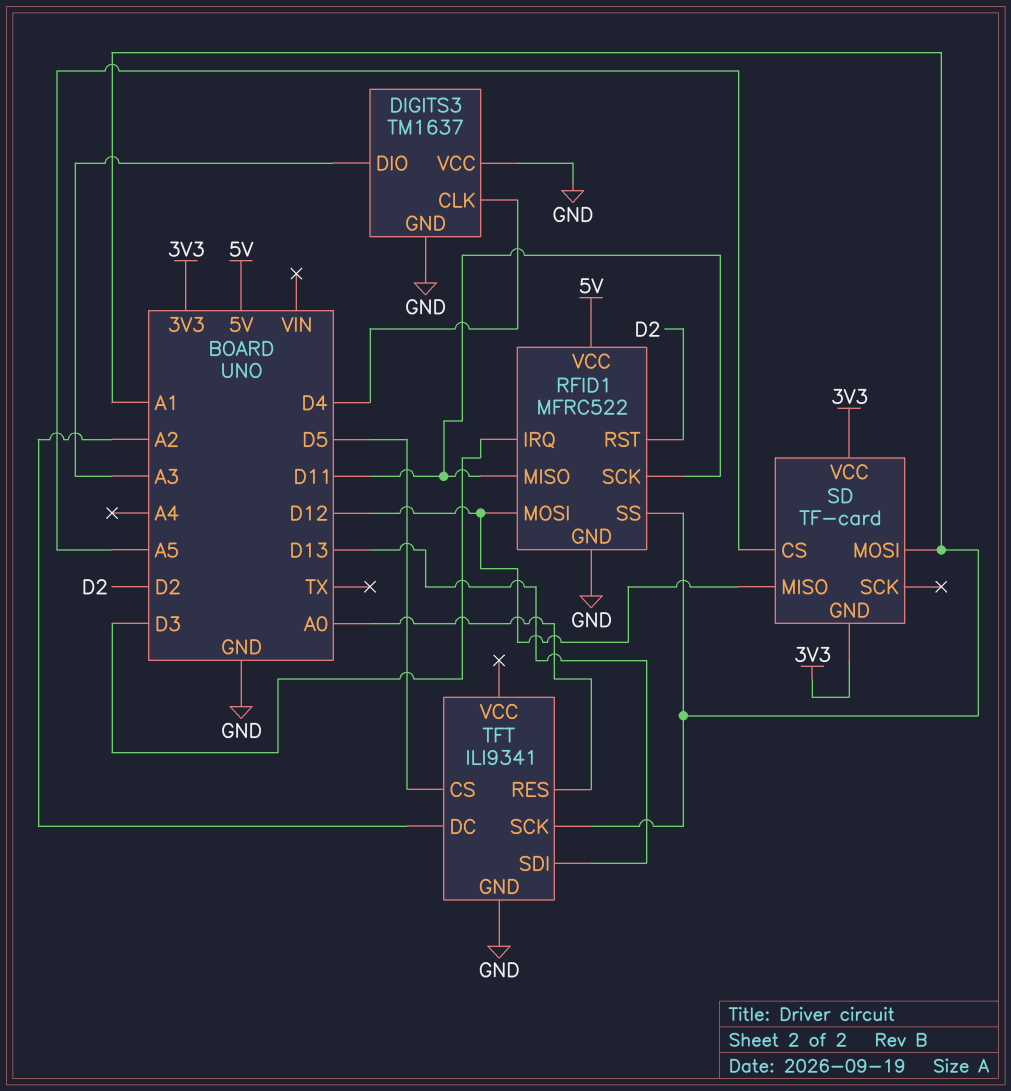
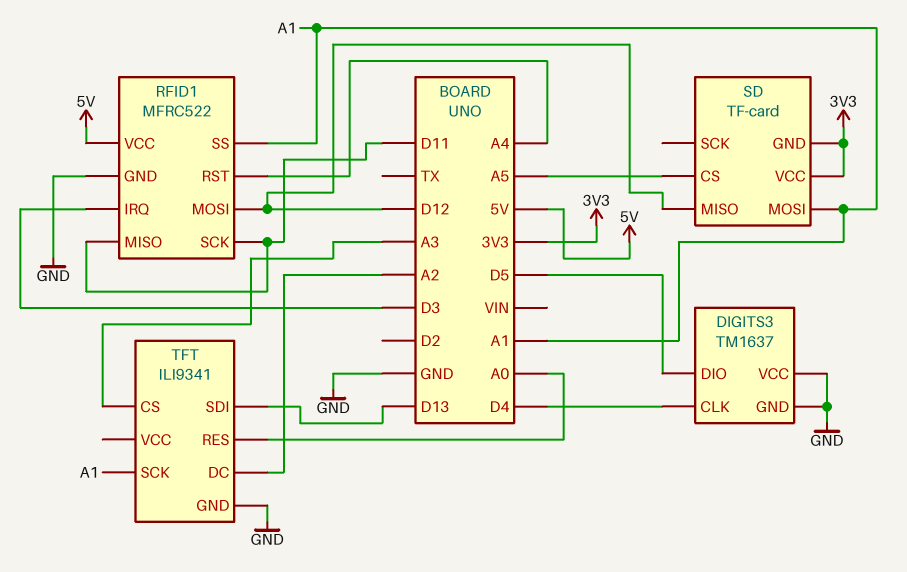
DIGITS3 pin DIO: A3 -> D5
RFID1 pin RST: D2 -> A4
TFT pin CS: D5 -> A3

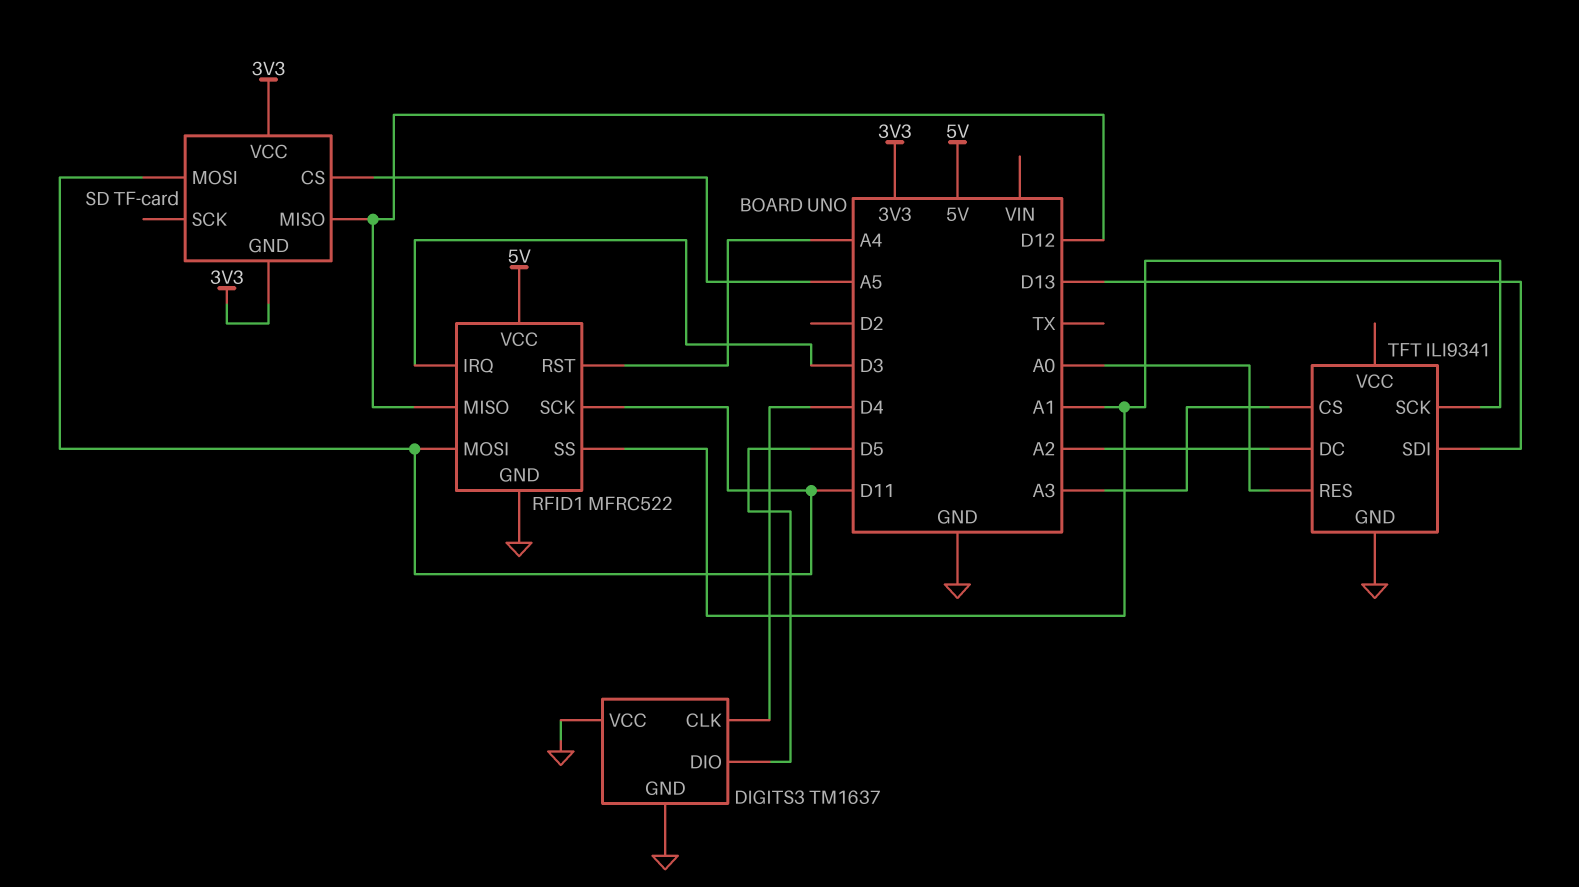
RFID1 pin MISO: D11 -> D12
RFID1 pin MOSI: D12 -> D11
SD pin MOSI: A1 -> D11

